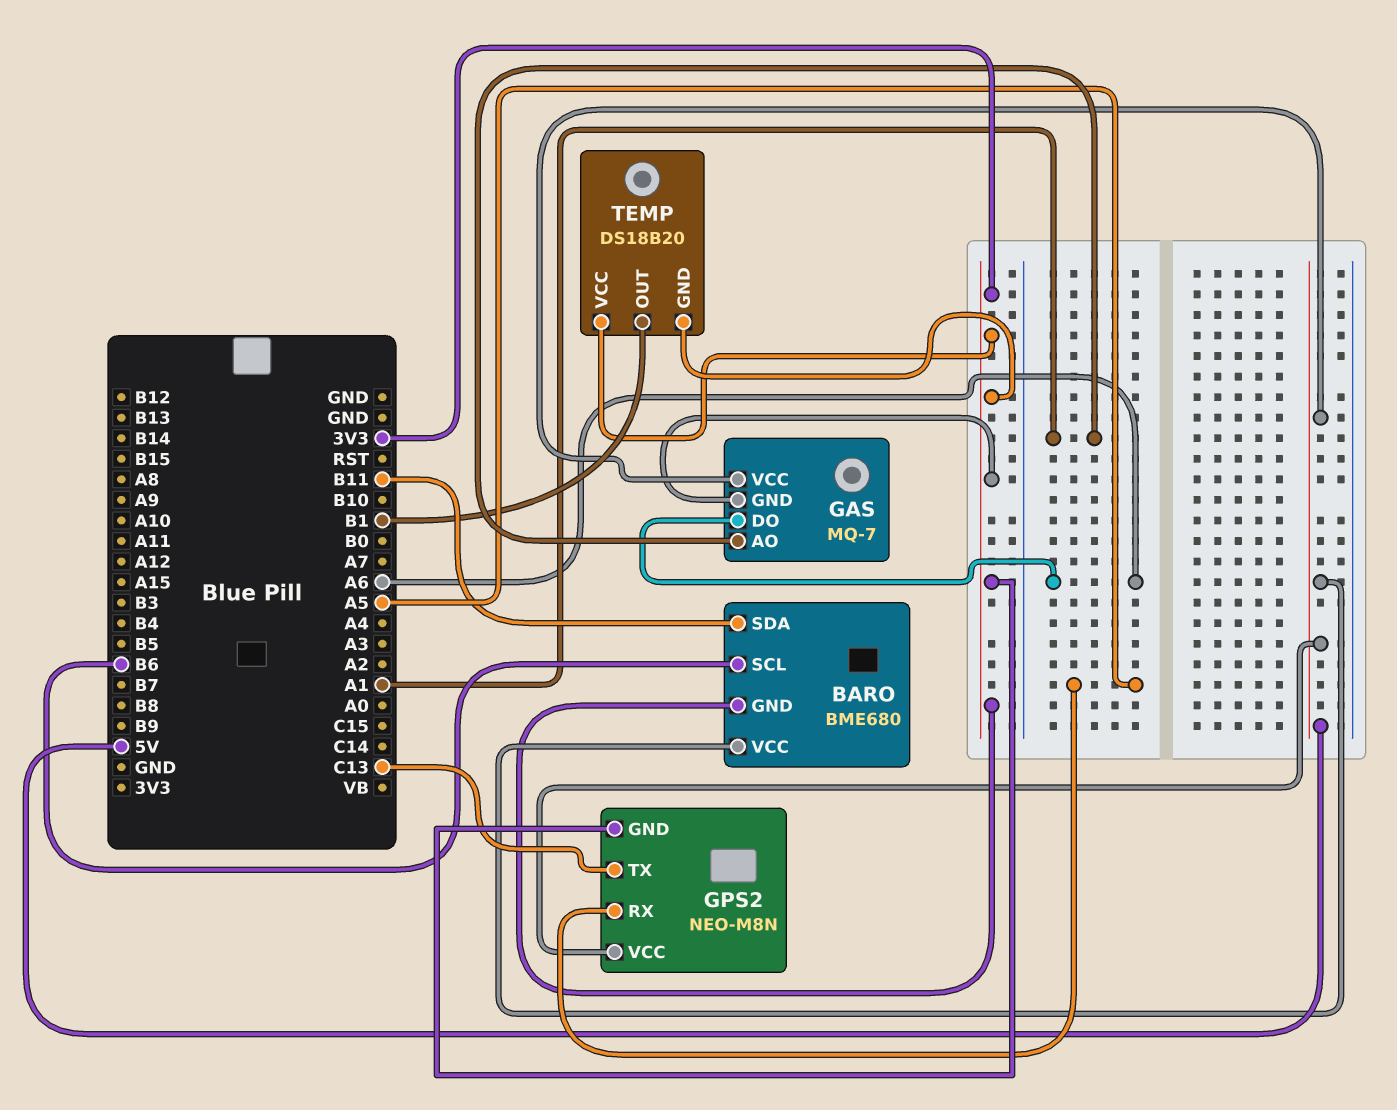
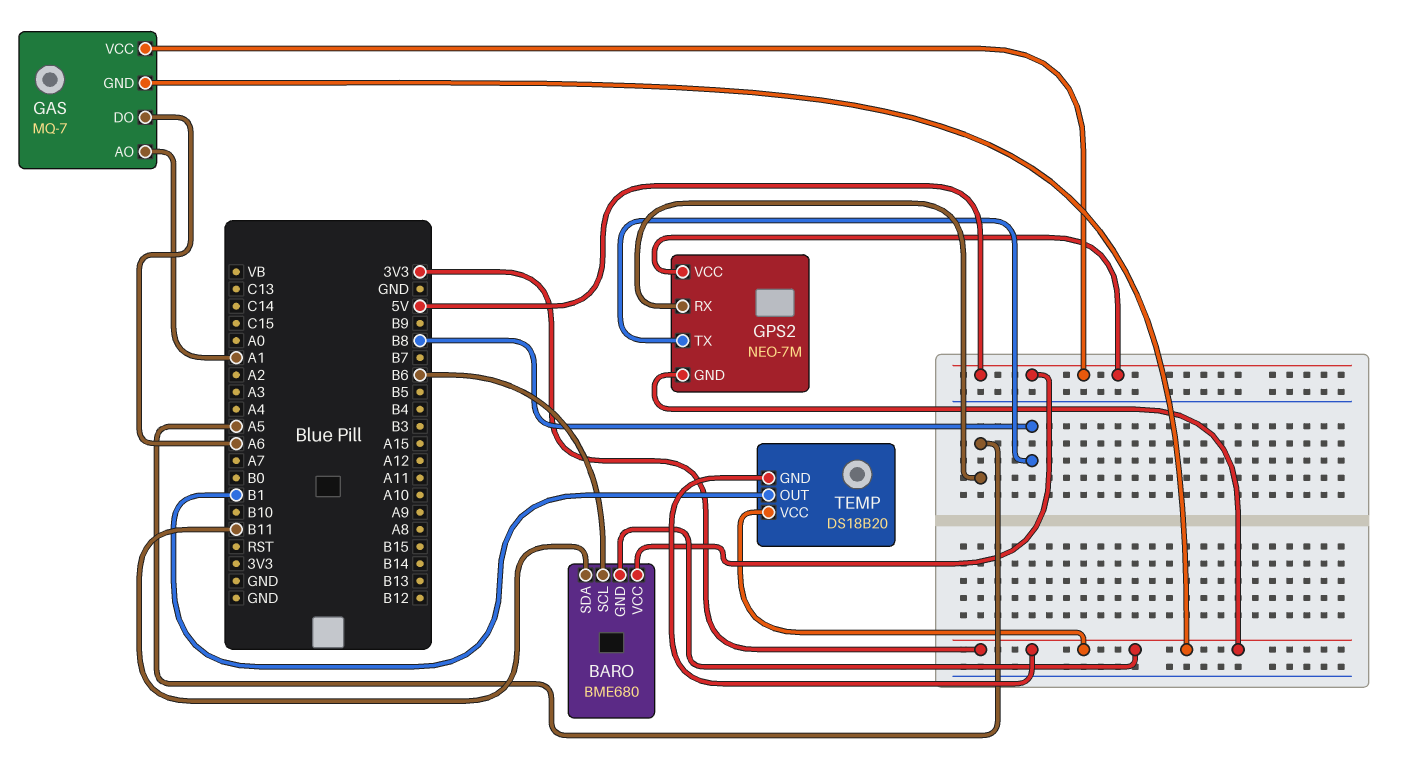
GPS2: NEO-M8N -> NEO-7M
GPS2 pin TX: C13 -> B8

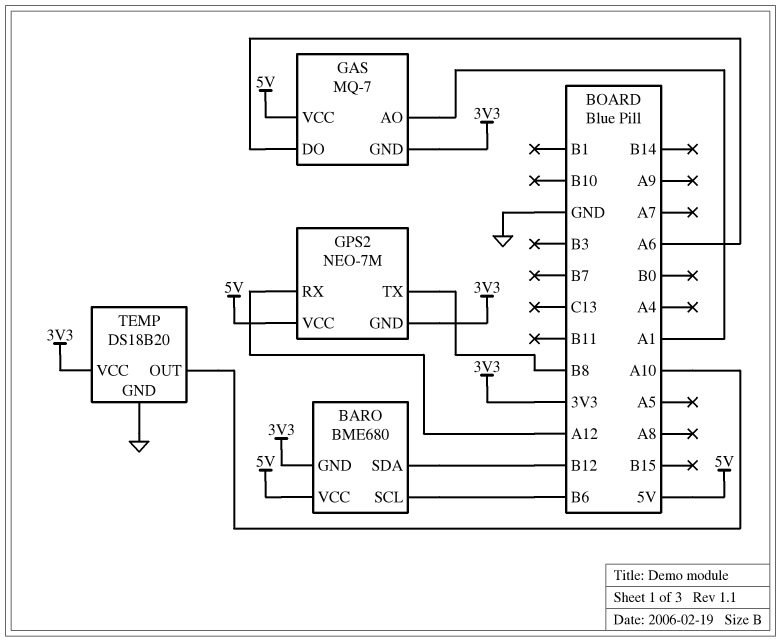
BARO pin SDA: B11 -> B12
GPS2 pin RX: A5 -> A12
TEMP pin GND: 3V3 -> GND
TEMP pin OUT: B1 -> A10

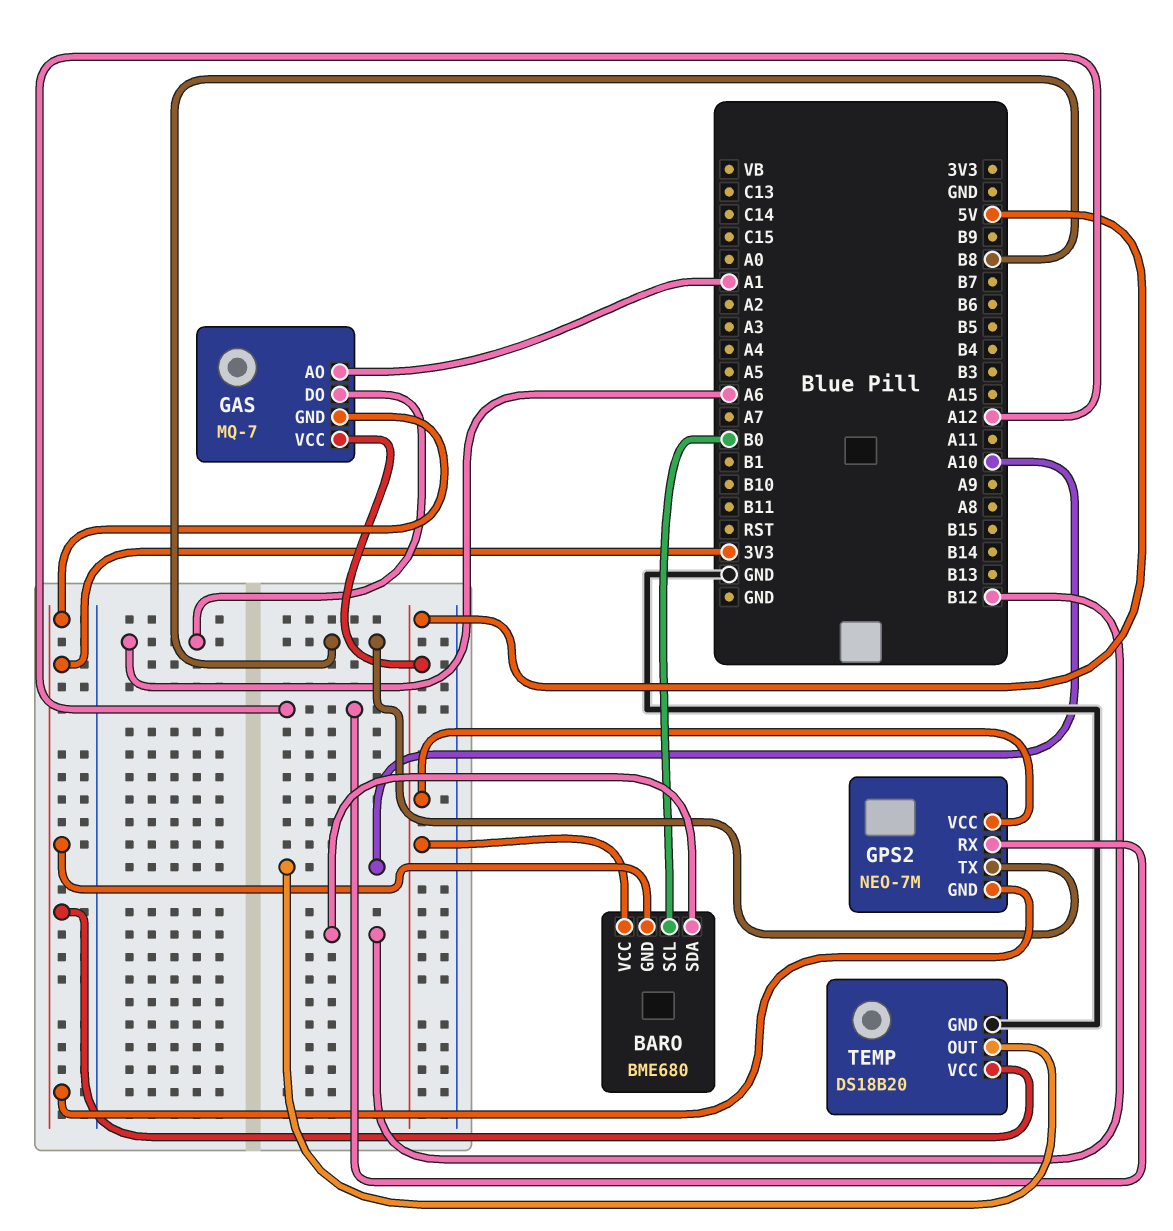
BARO pin SCL: B6 -> B0

